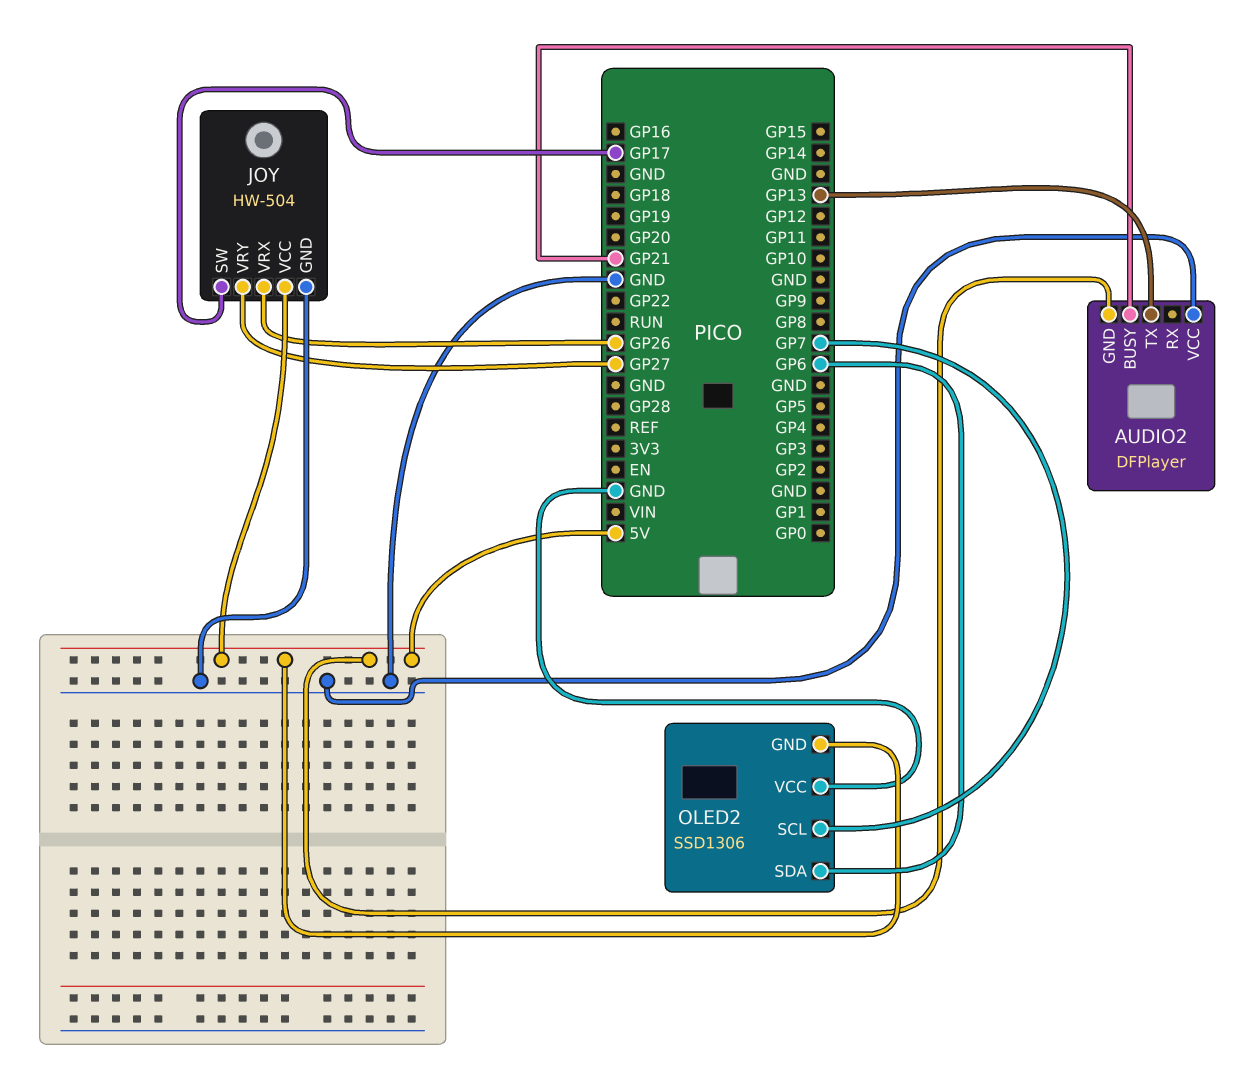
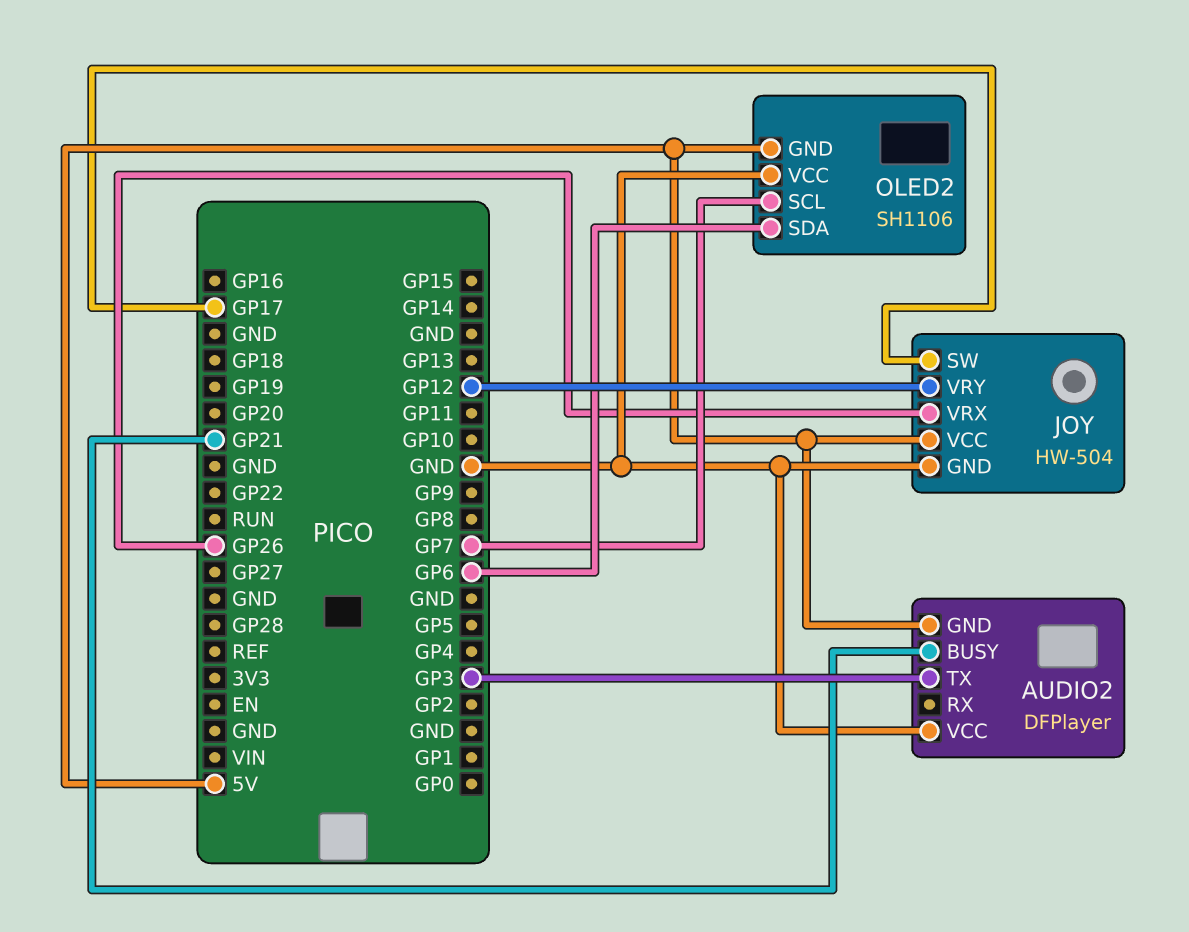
AUDIO2 pin TX: GP13 -> GP3
JOY pin VRY: GP27 -> GP12
OLED2: SSD1306 -> SH1106

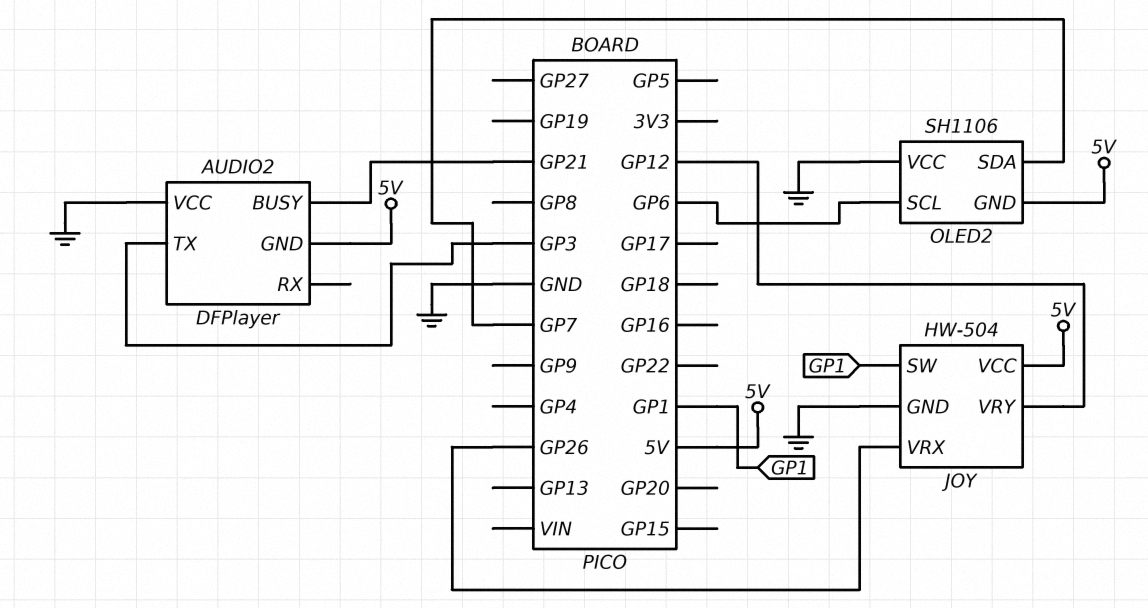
JOY pin SW: GP17 -> GP1
OLED2 pin SCL: GP7 -> GP6
OLED2 pin SDA: GP6 -> GP7

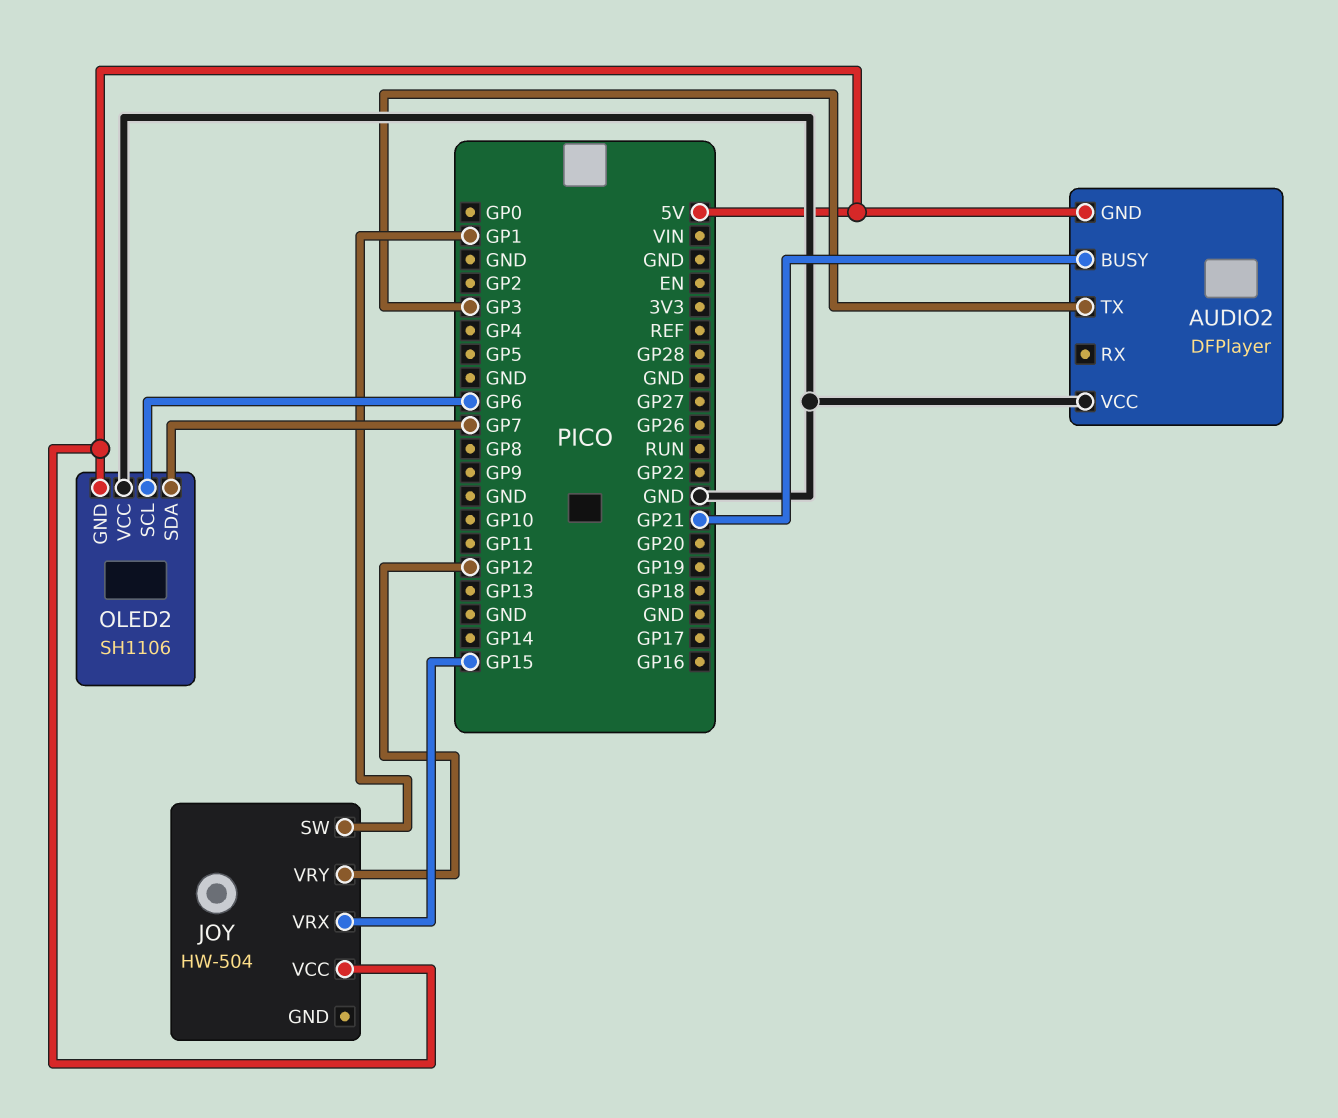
JOY pin GND: GND -> none
JOY pin VRX: GP26 -> GP15

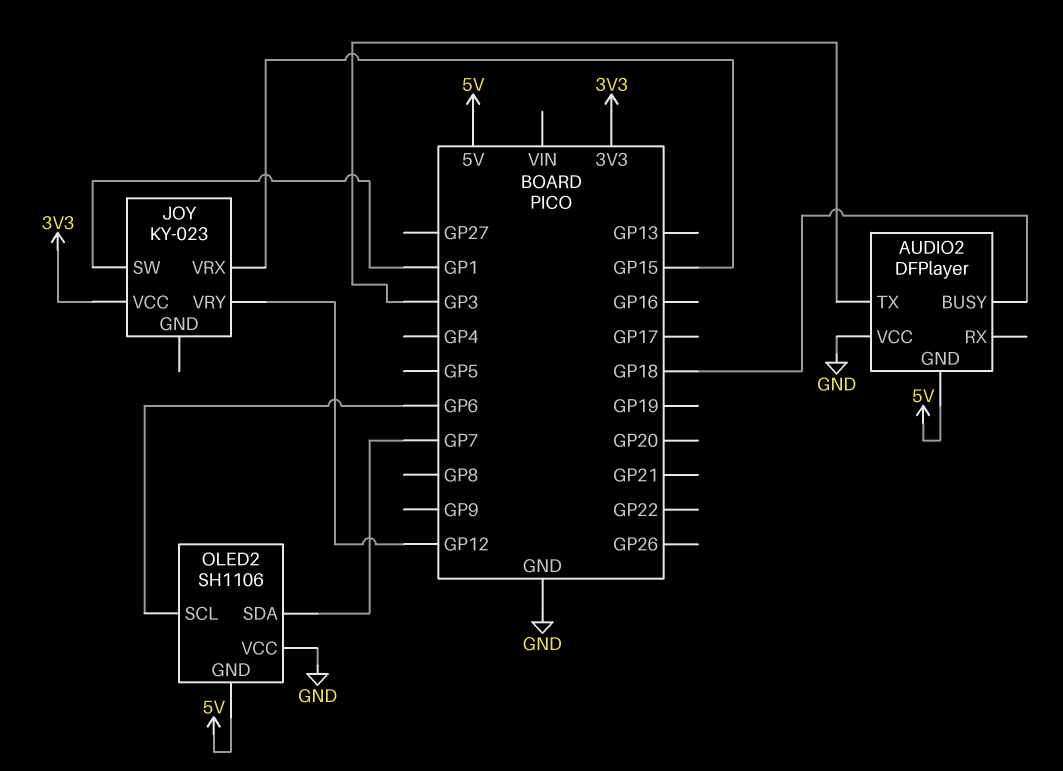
AUDIO2 pin BUSY: GP21 -> GP18
JOY: HW-504 -> KY-023
JOY pin VCC: 5V -> 3V3

